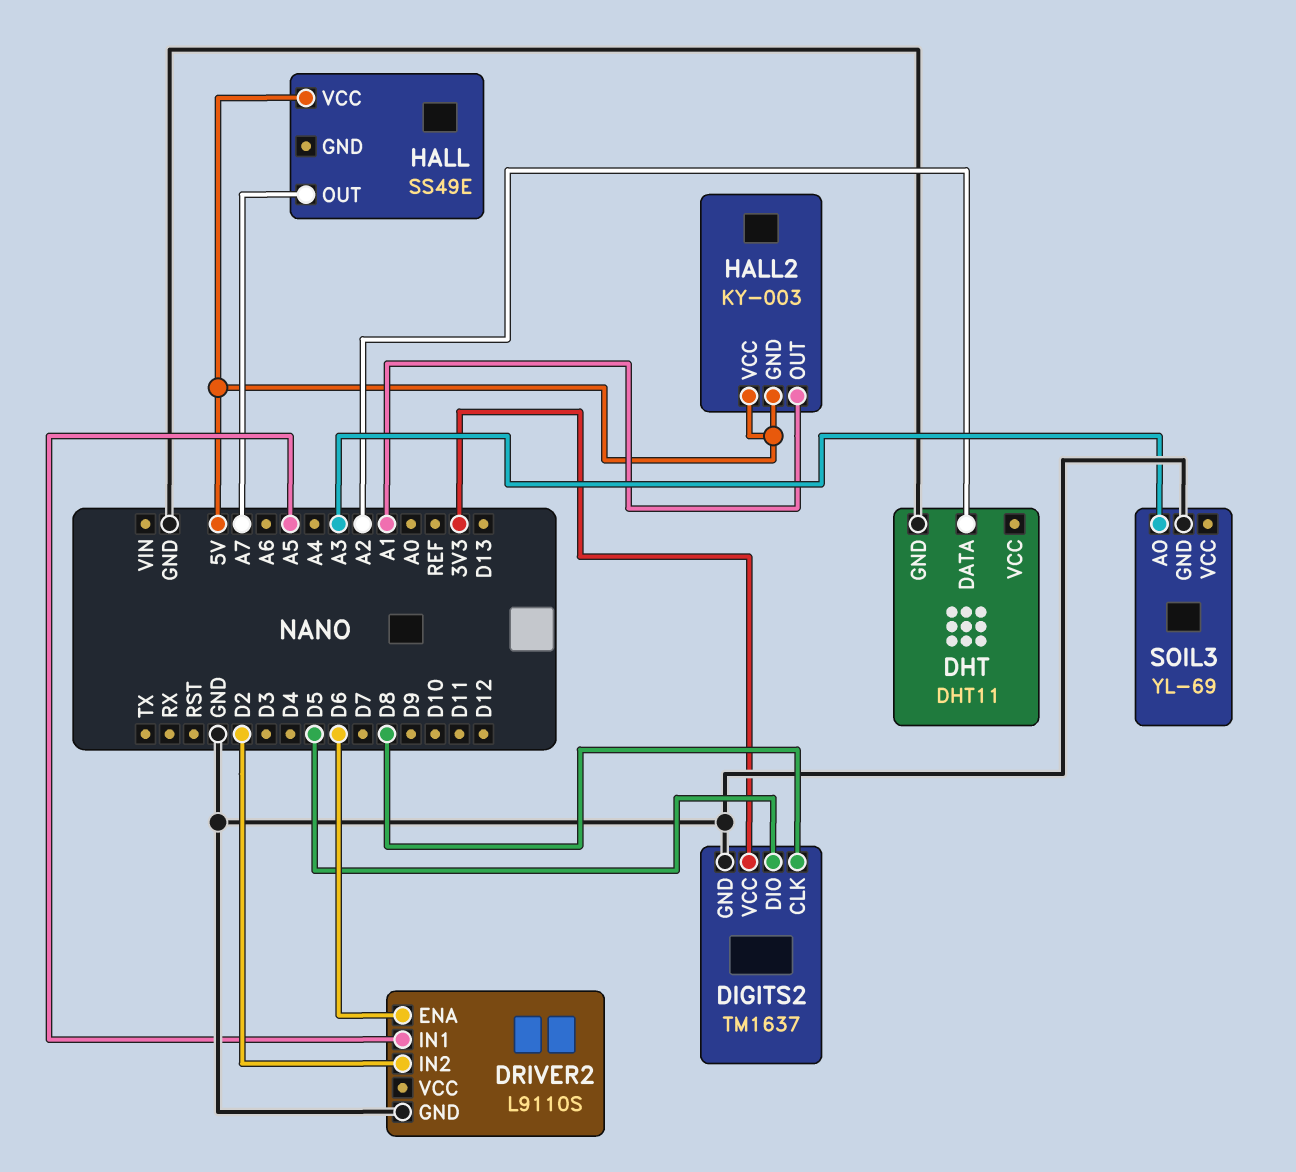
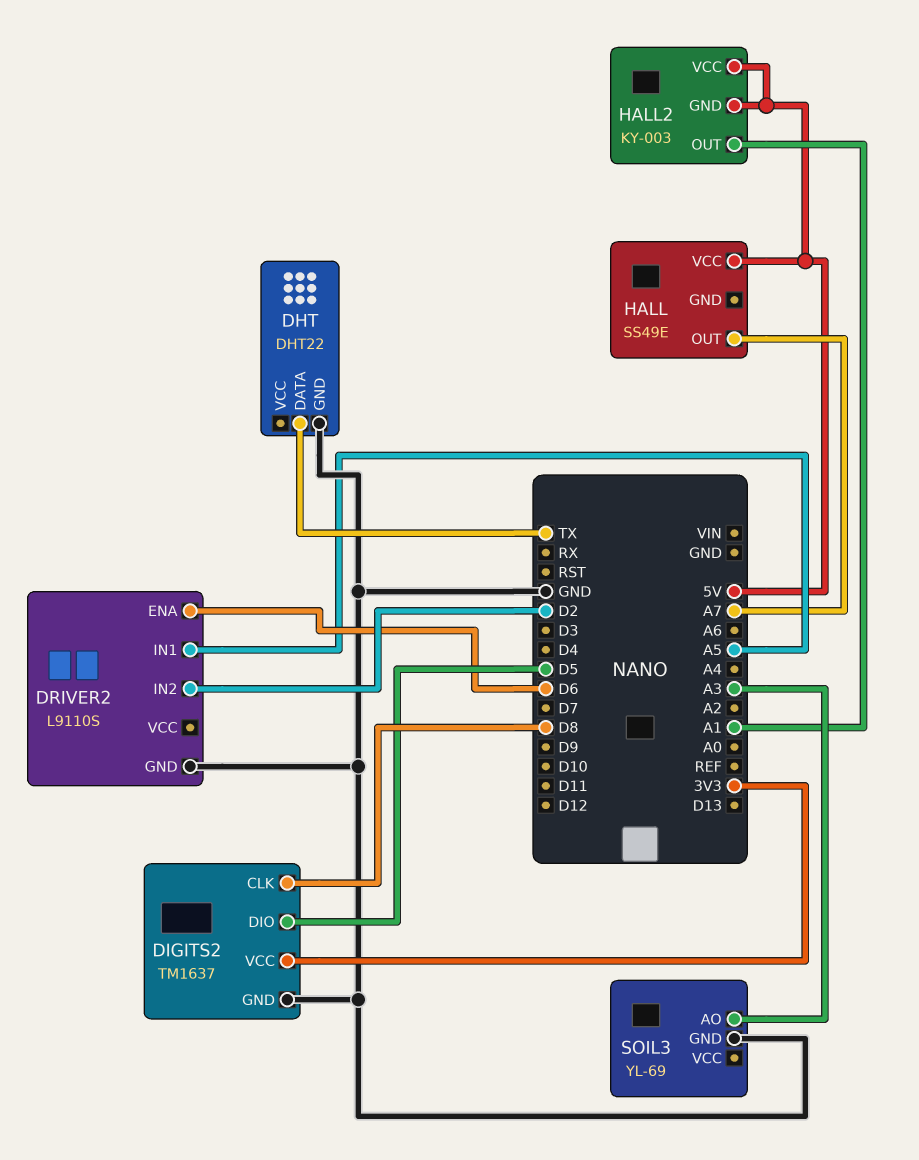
DHT: DHT11 -> DHT22
DHT pin DATA: A2 -> TX

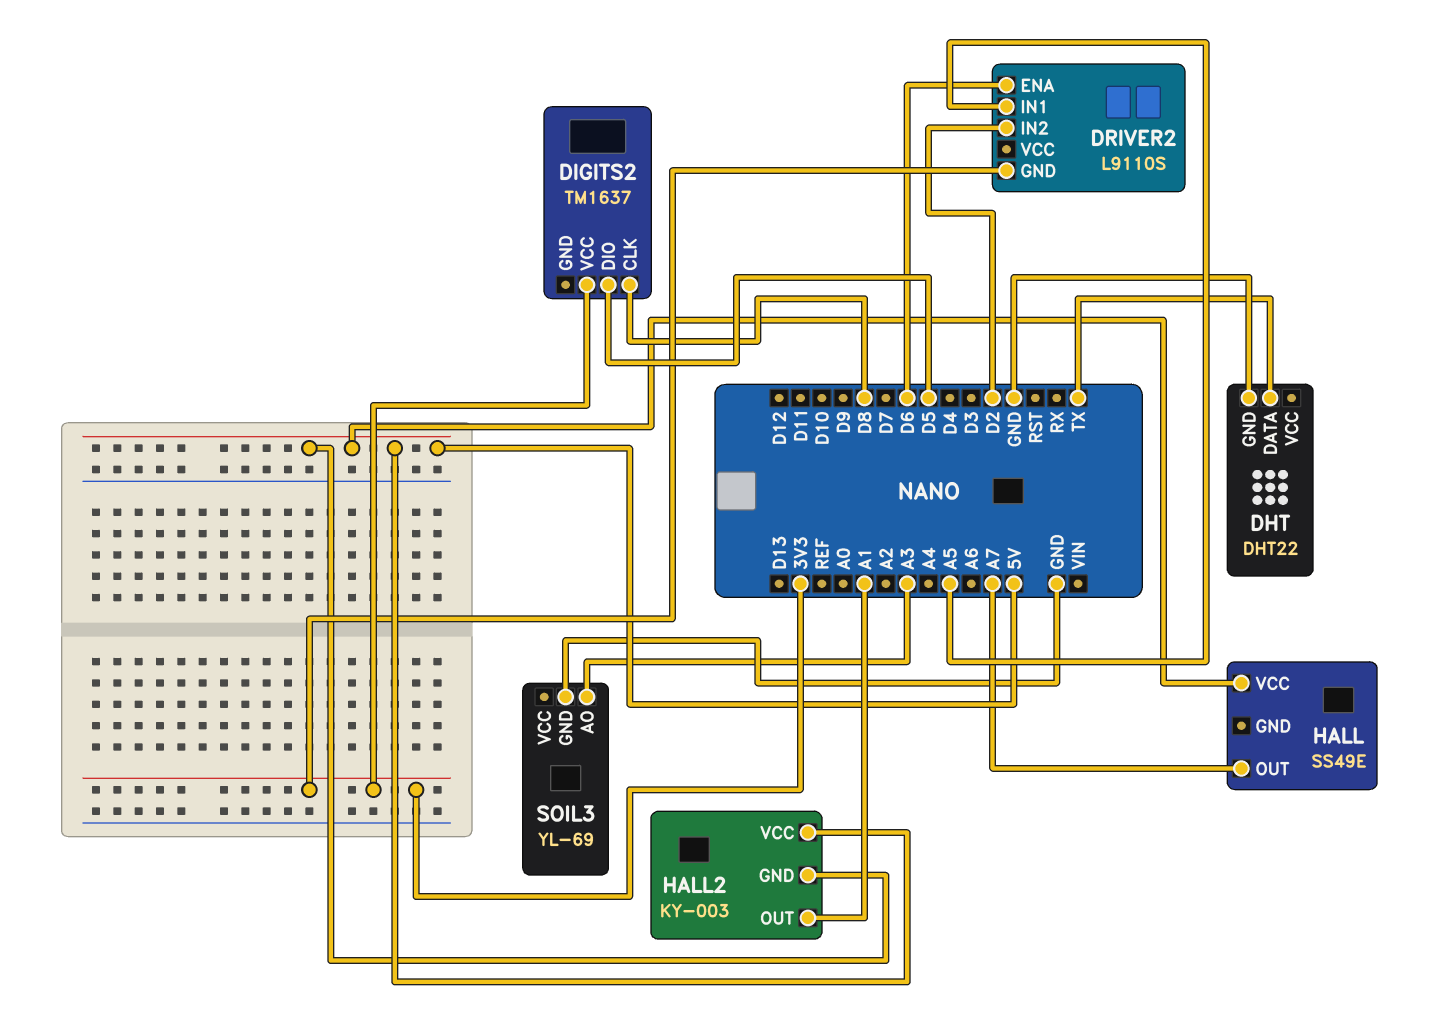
DIGITS2 pin GND: GND -> none
DRIVER2 pin GND: GND -> 3V3

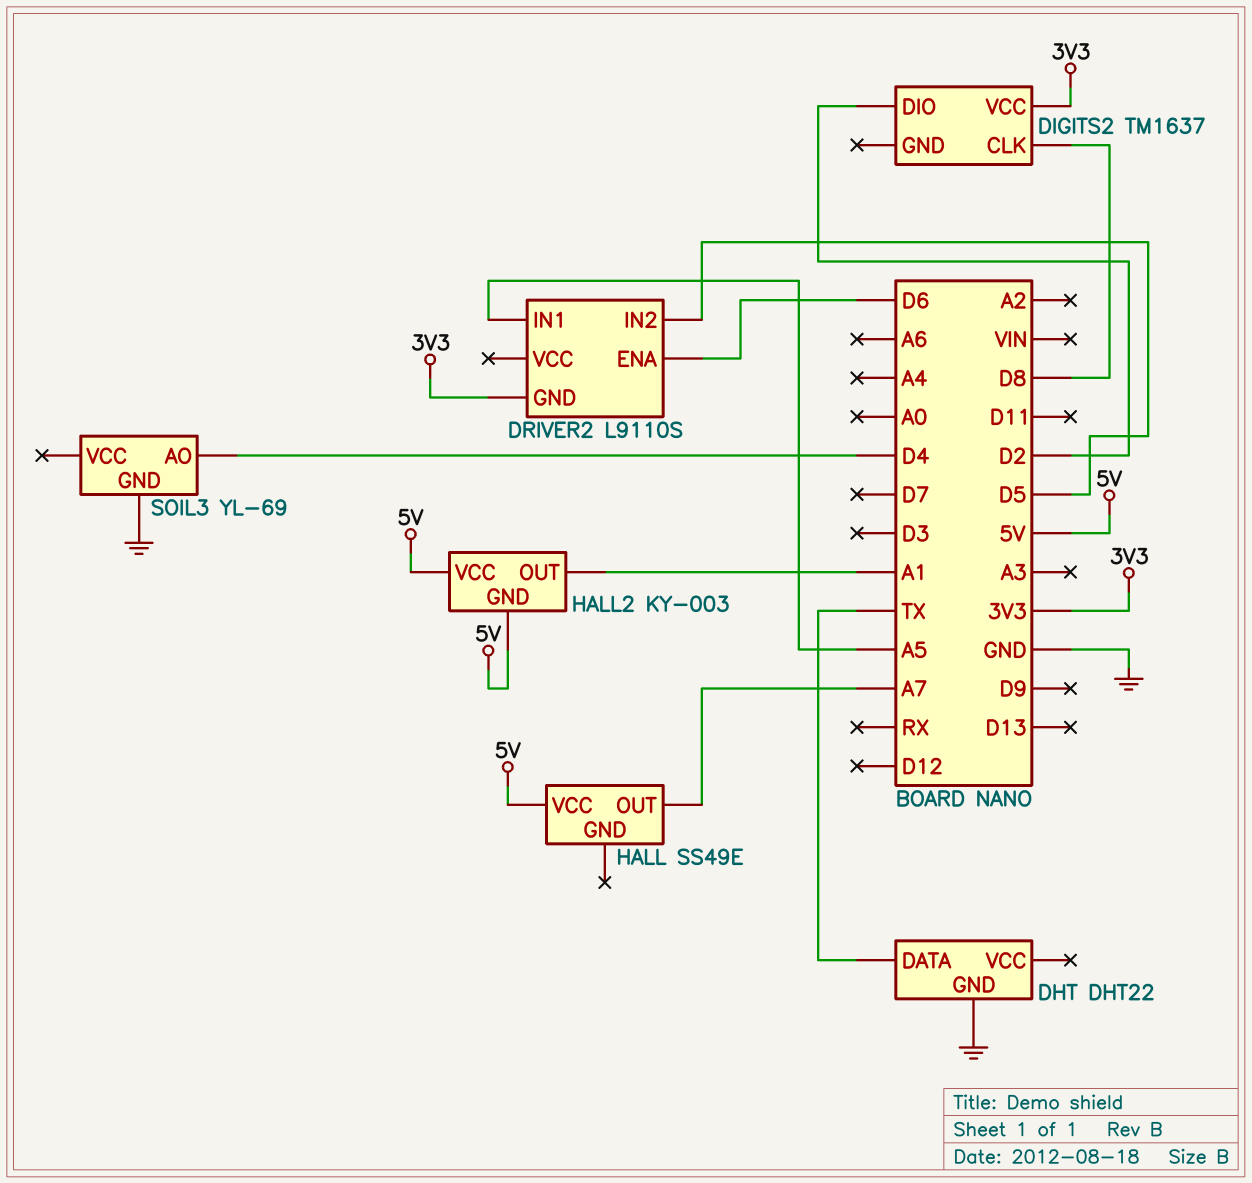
DIGITS2 pin DIO: D5 -> D2
DRIVER2 pin IN2: D2 -> D5
SOIL3 pin AO: A3 -> D4

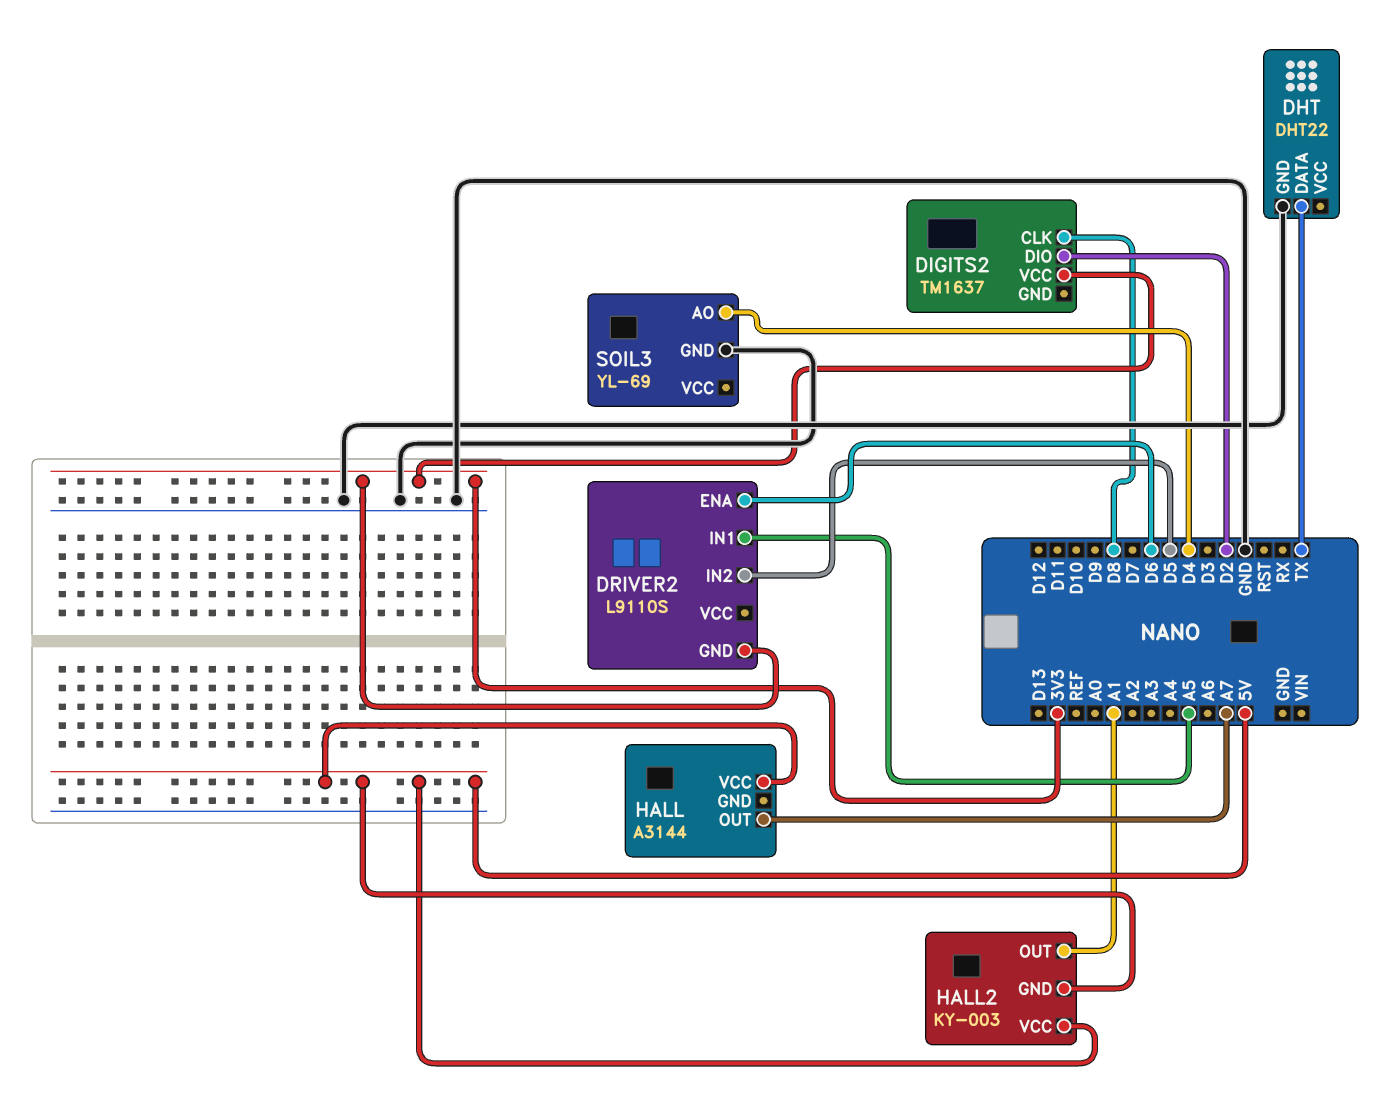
HALL: SS49E -> A3144

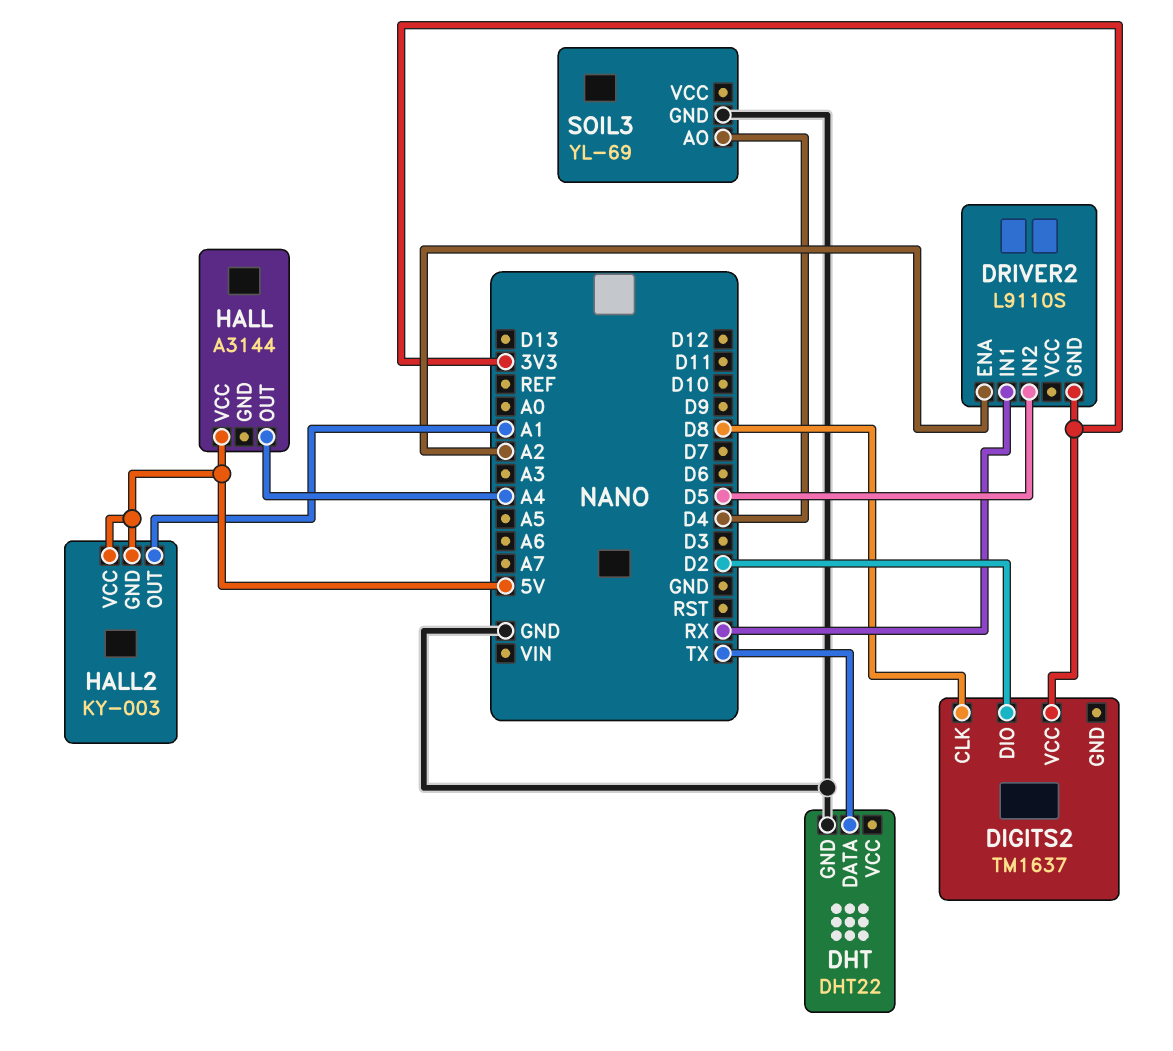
DRIVER2 pin ENA: D6 -> A2
DRIVER2 pin IN1: A5 -> RX
HALL pin OUT: A7 -> A4

